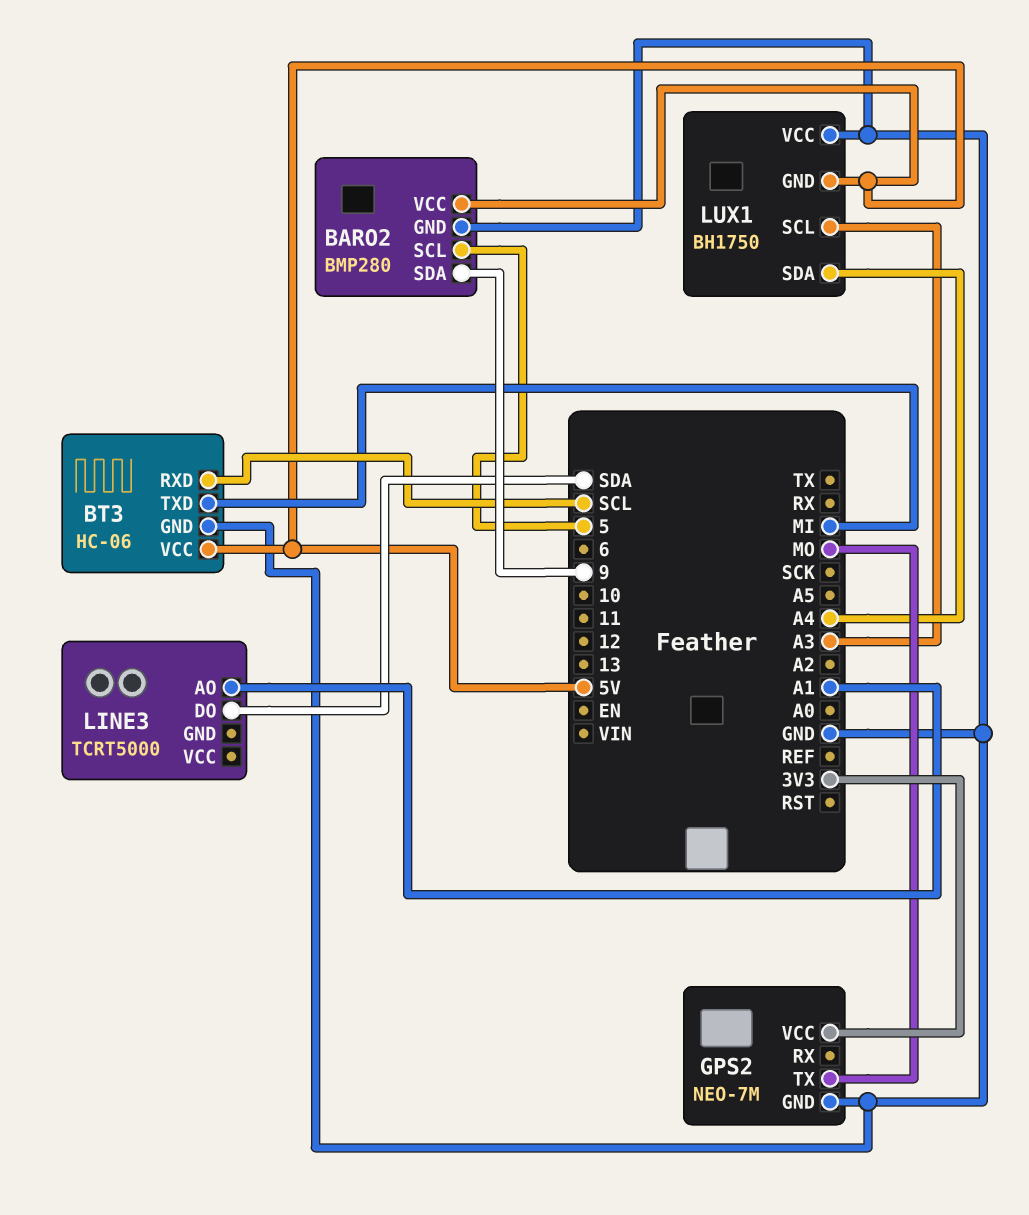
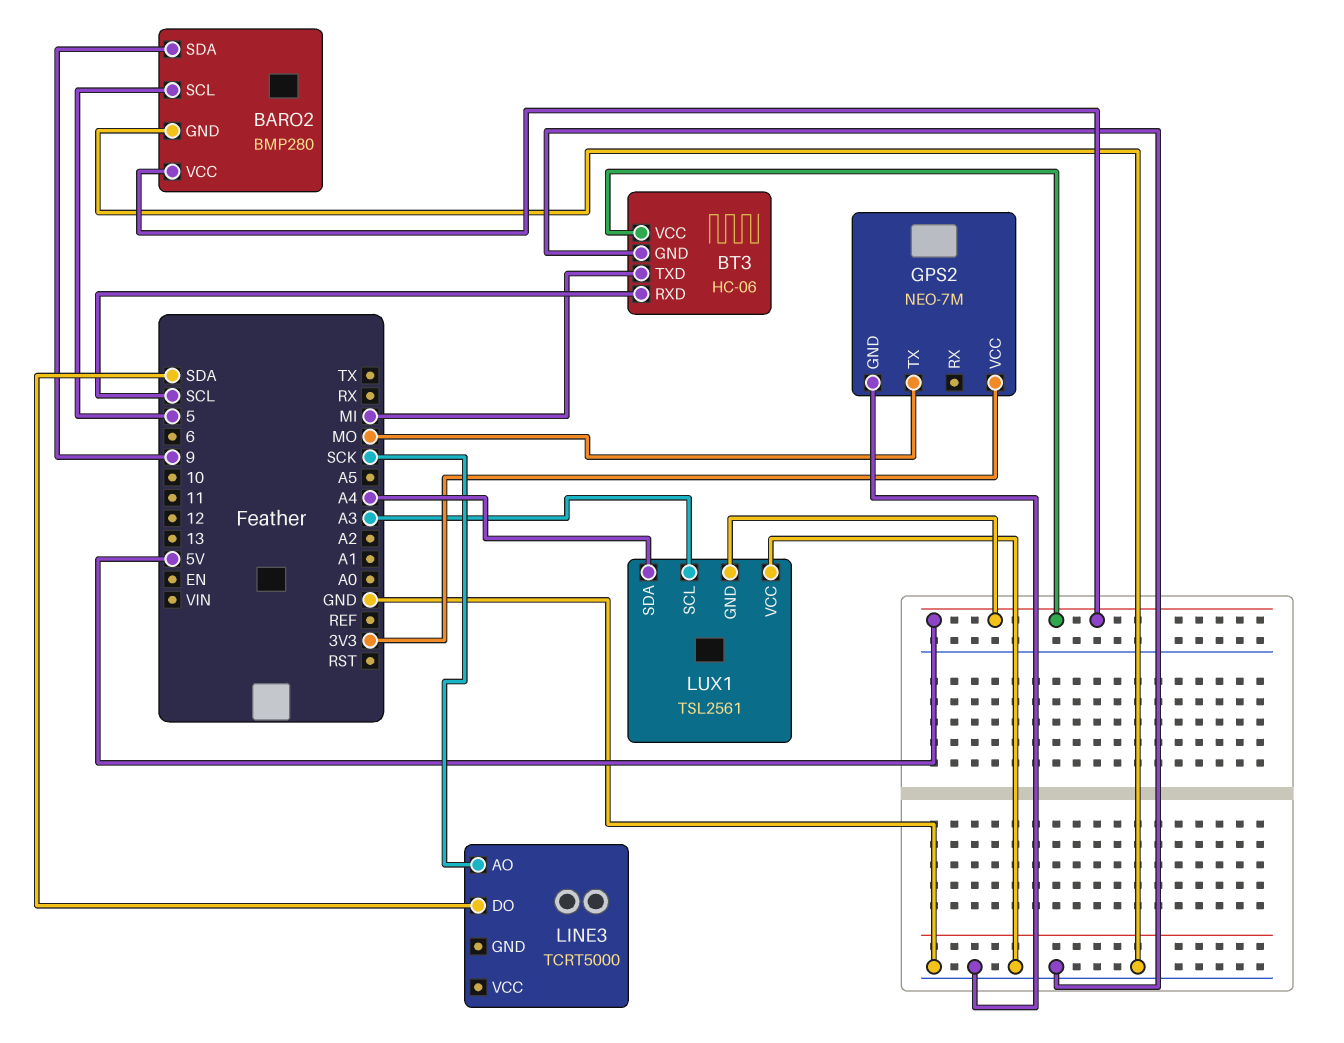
LINE3 pin AO: A1 -> SCK
LUX1: BH1750 -> TSL2561

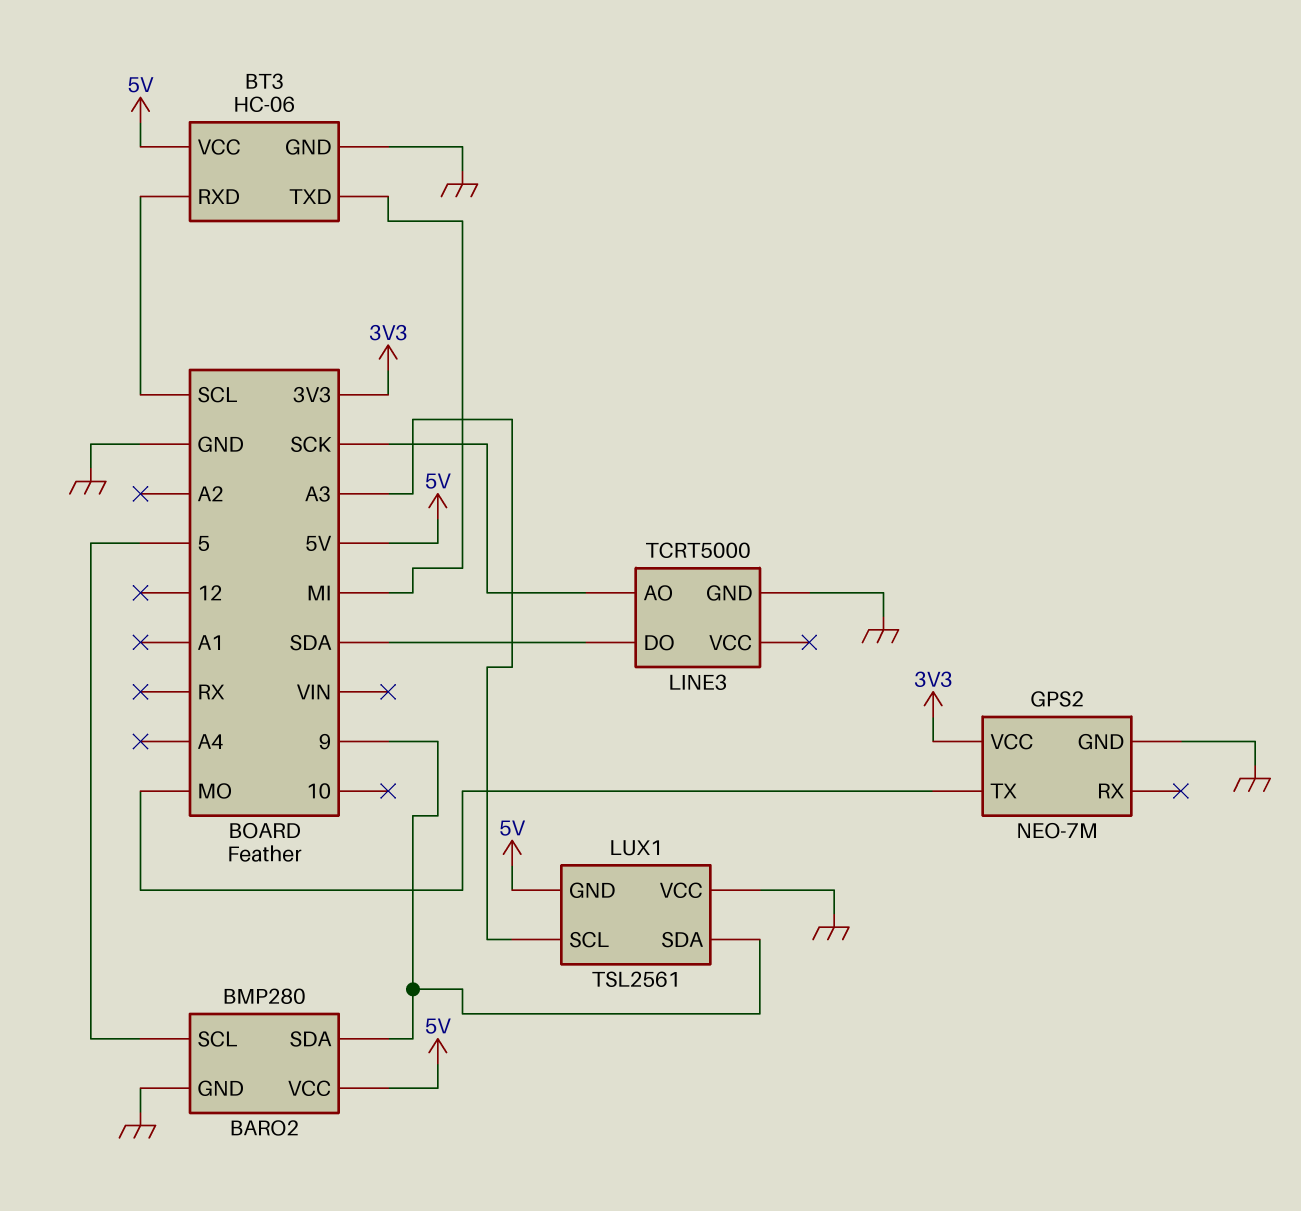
LINE3 pin GND: none -> GND
LUX1 pin SDA: A4 -> 9

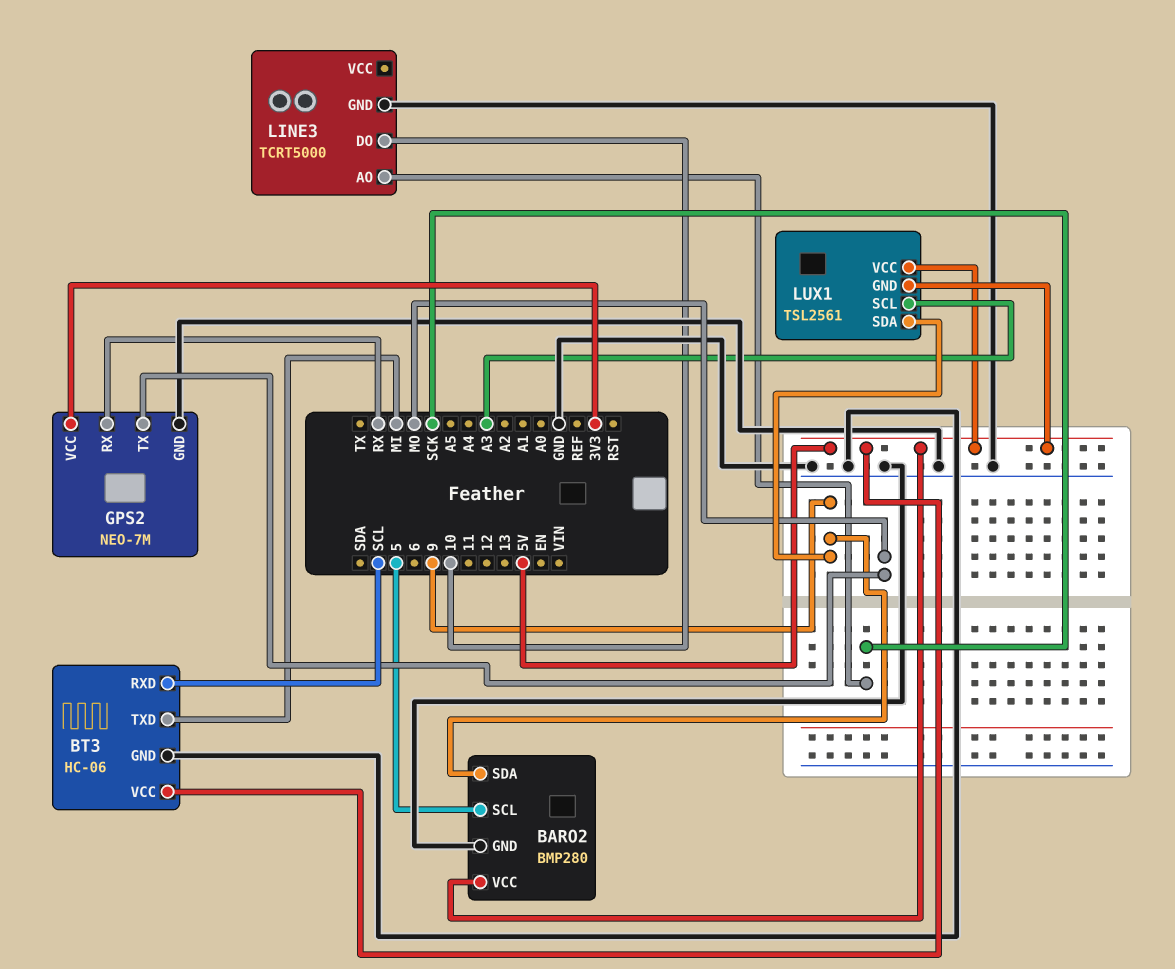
GPS2 pin RX: none -> RX
LINE3 pin DO: SDA -> 10
LUX1 pin VCC: GND -> 5V

